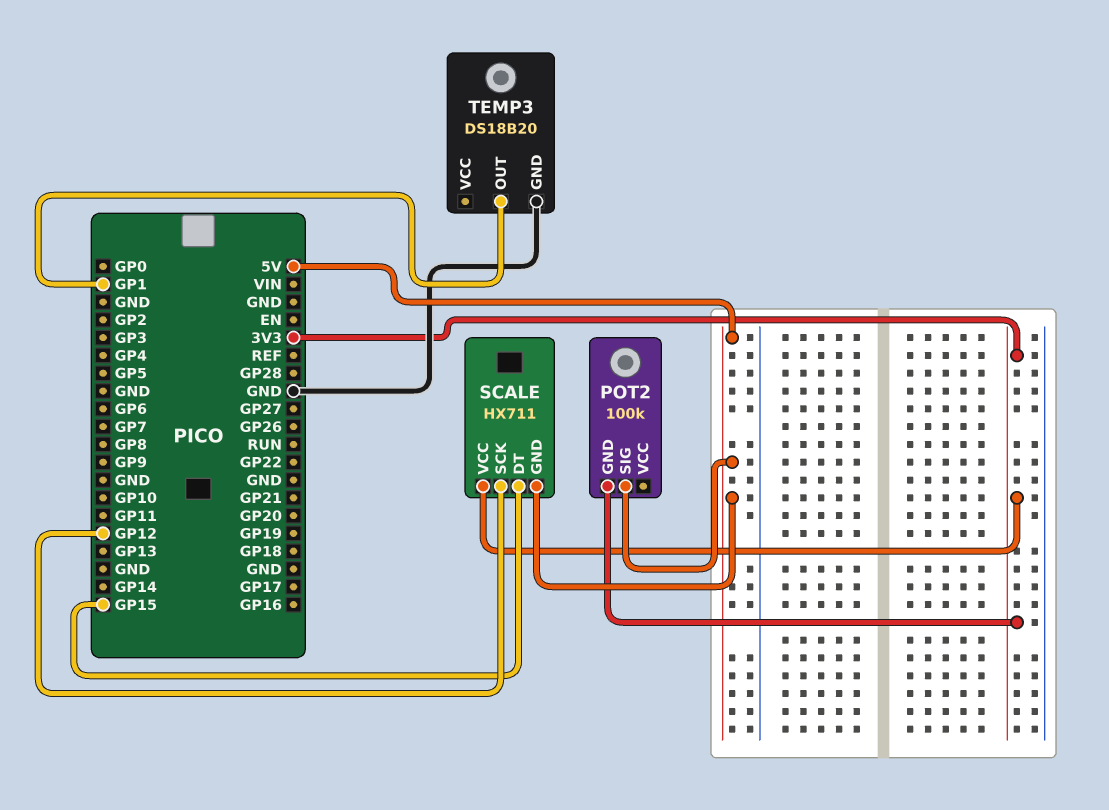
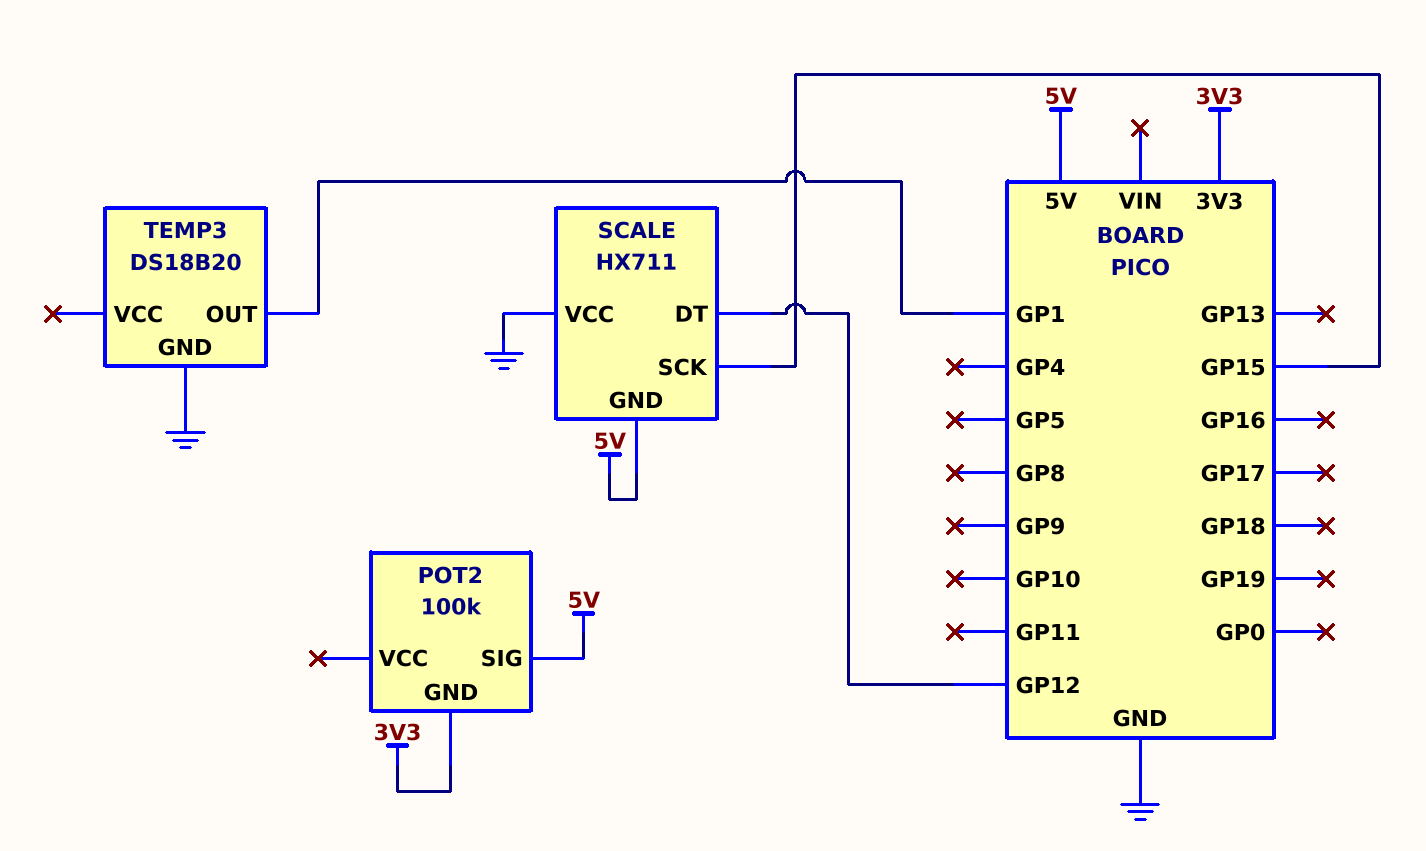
SCALE pin DT: GP15 -> GP12
SCALE pin SCK: GP12 -> GP15
SCALE pin VCC: 3V3 -> GND

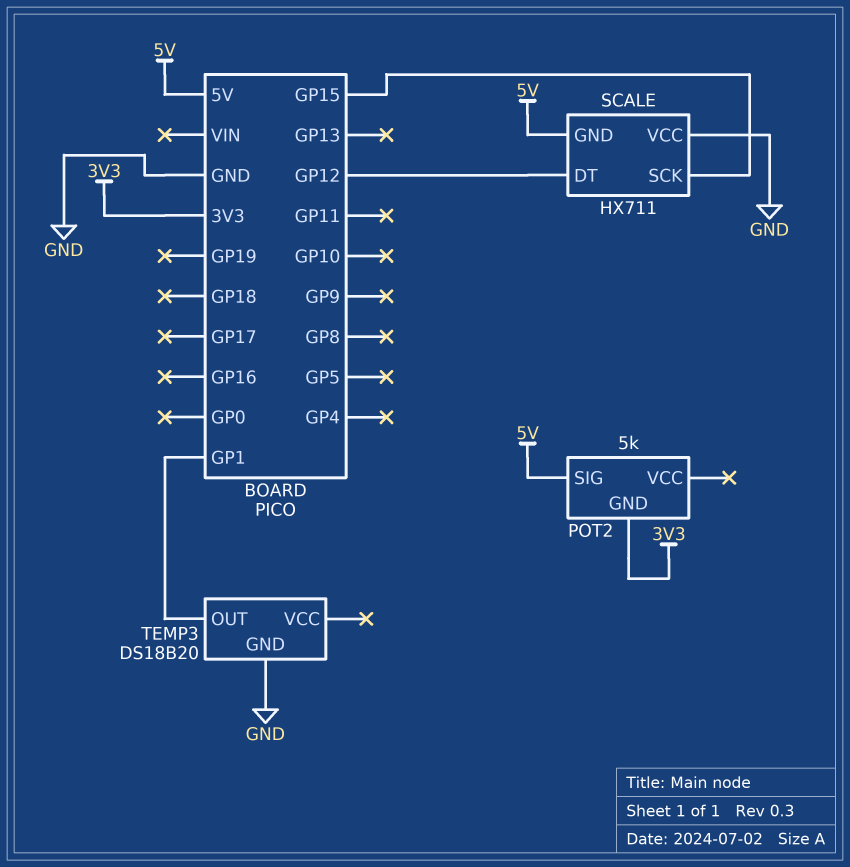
POT2: 100k -> 5k

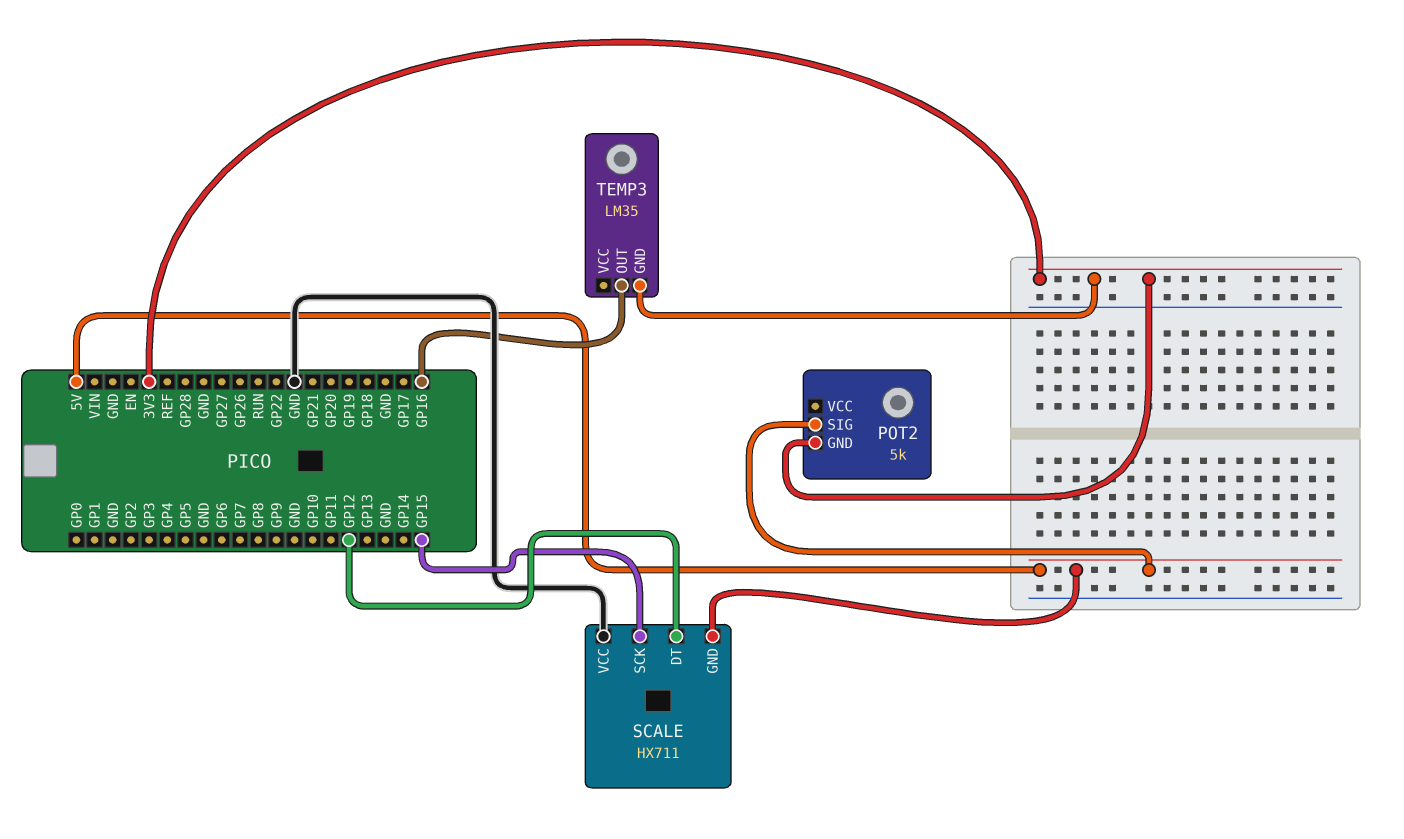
TEMP3: DS18B20 -> LM35
TEMP3 pin GND: GND -> 3V3
TEMP3 pin OUT: GP1 -> GP16

